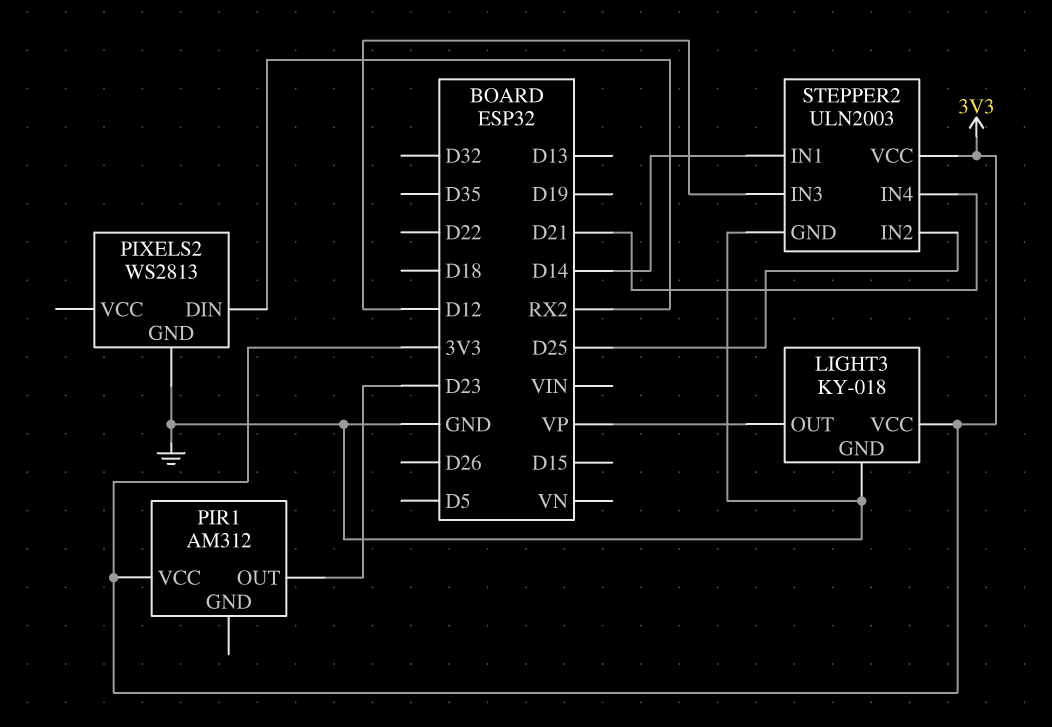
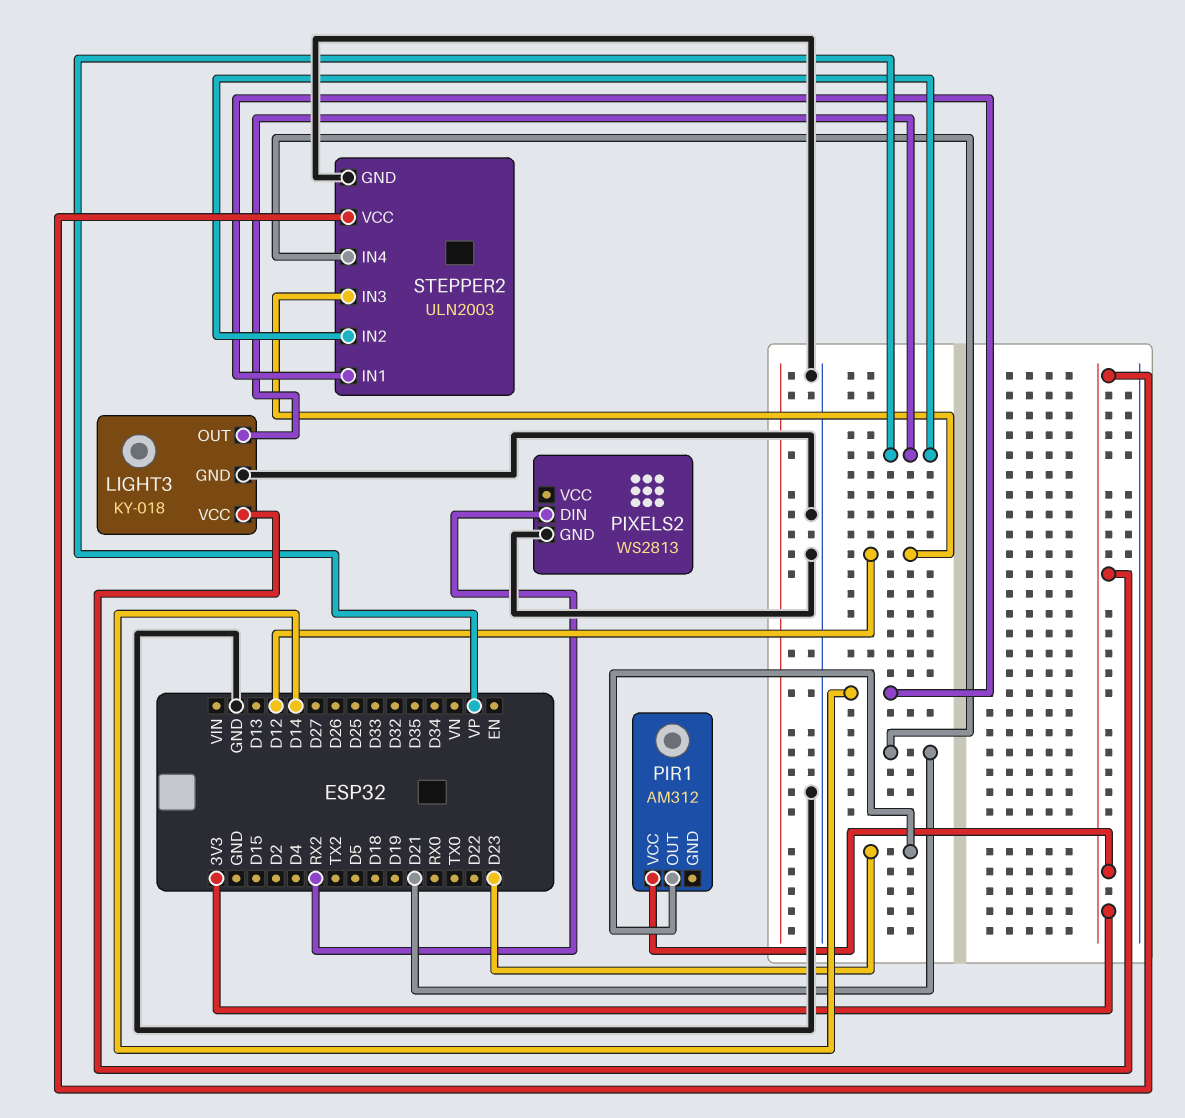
STEPPER2 pin IN2: D25 -> VP

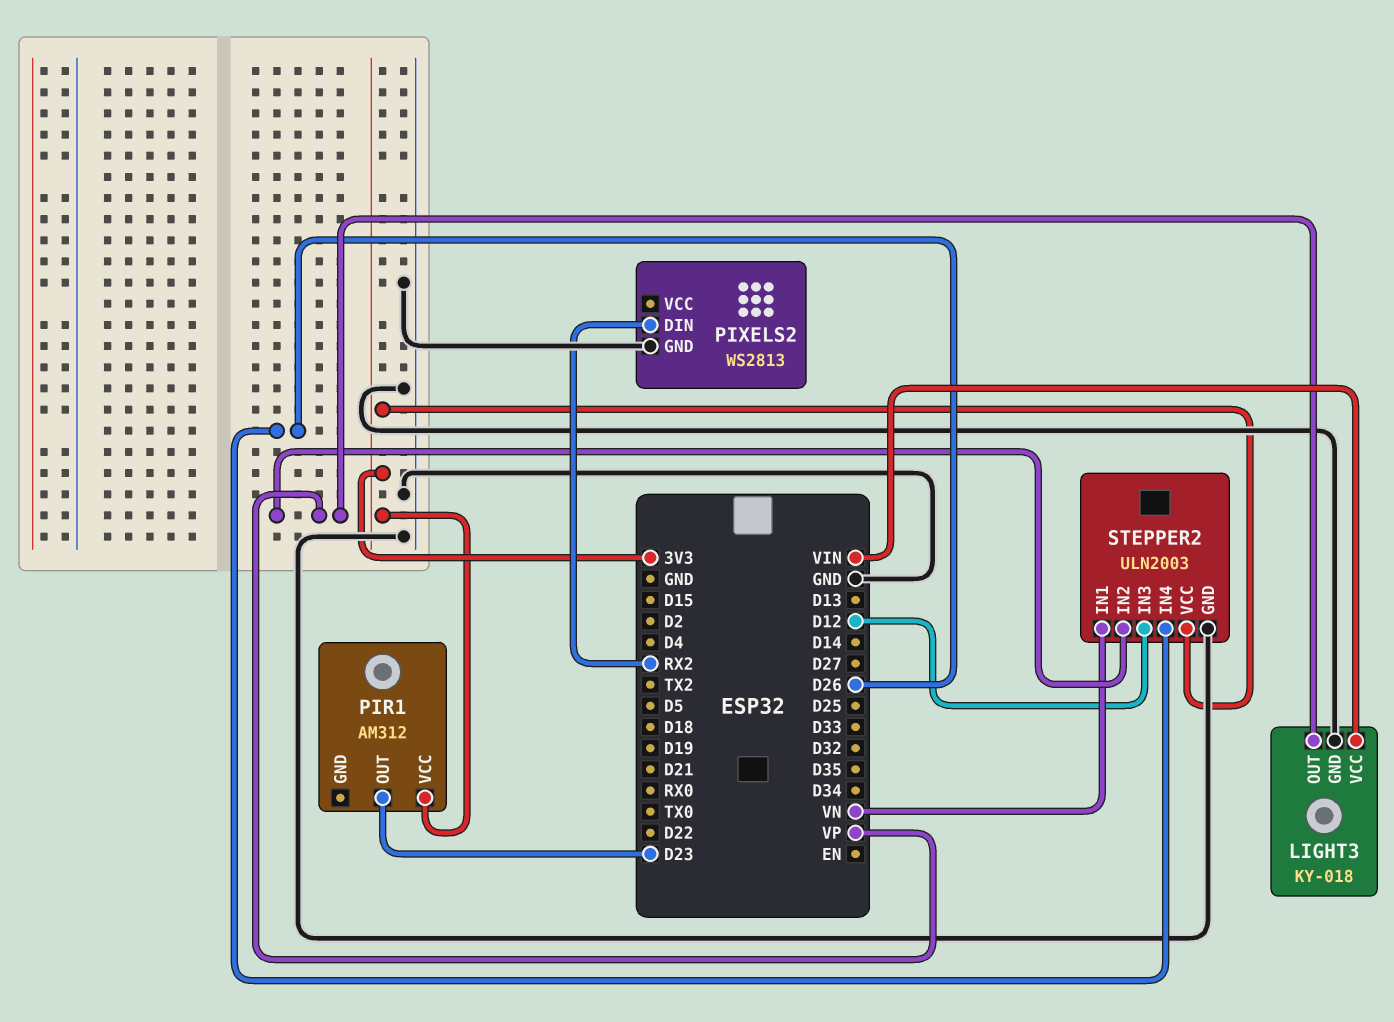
LIGHT3 pin VCC: 3V3 -> VIN
STEPPER2 pin IN1: D14 -> VN
STEPPER2 pin IN4: D21 -> D26

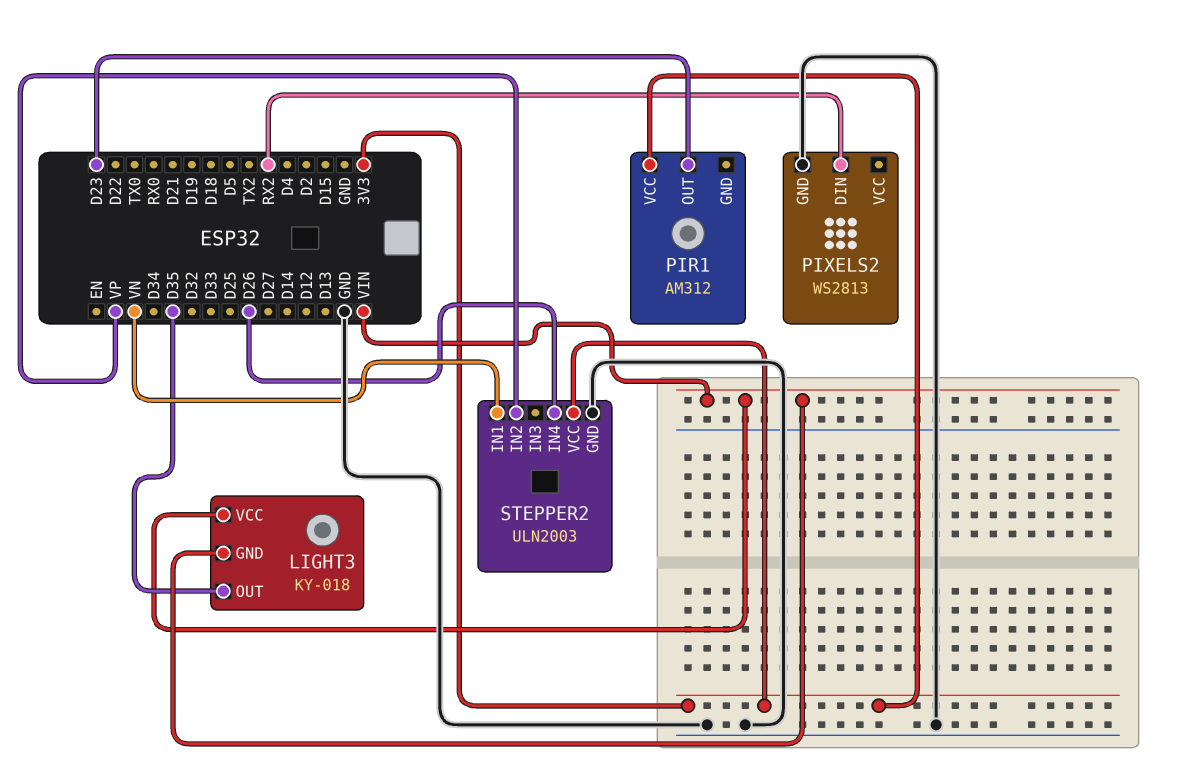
LIGHT3 pin GND: GND -> VIN
LIGHT3 pin OUT: VP -> D35
STEPPER2 pin IN3: D12 -> none

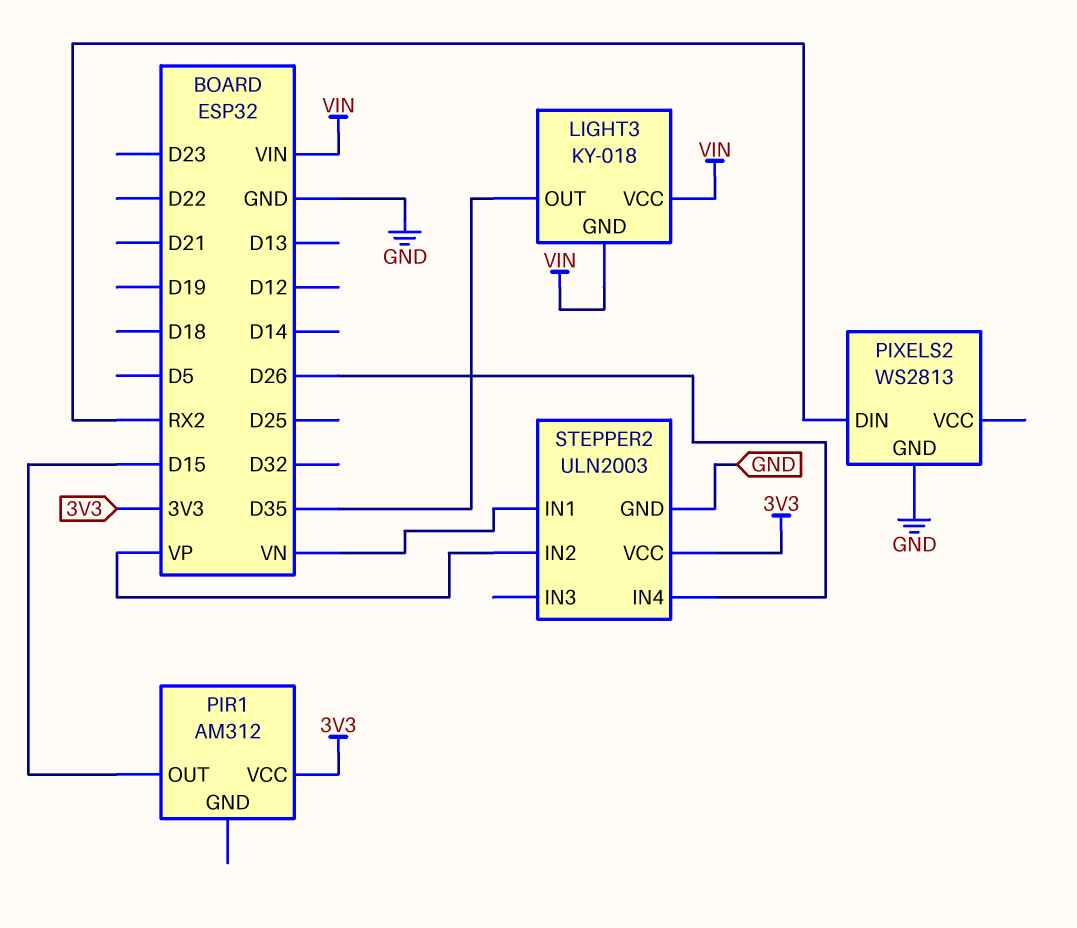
PIR1 pin OUT: D23 -> D15

